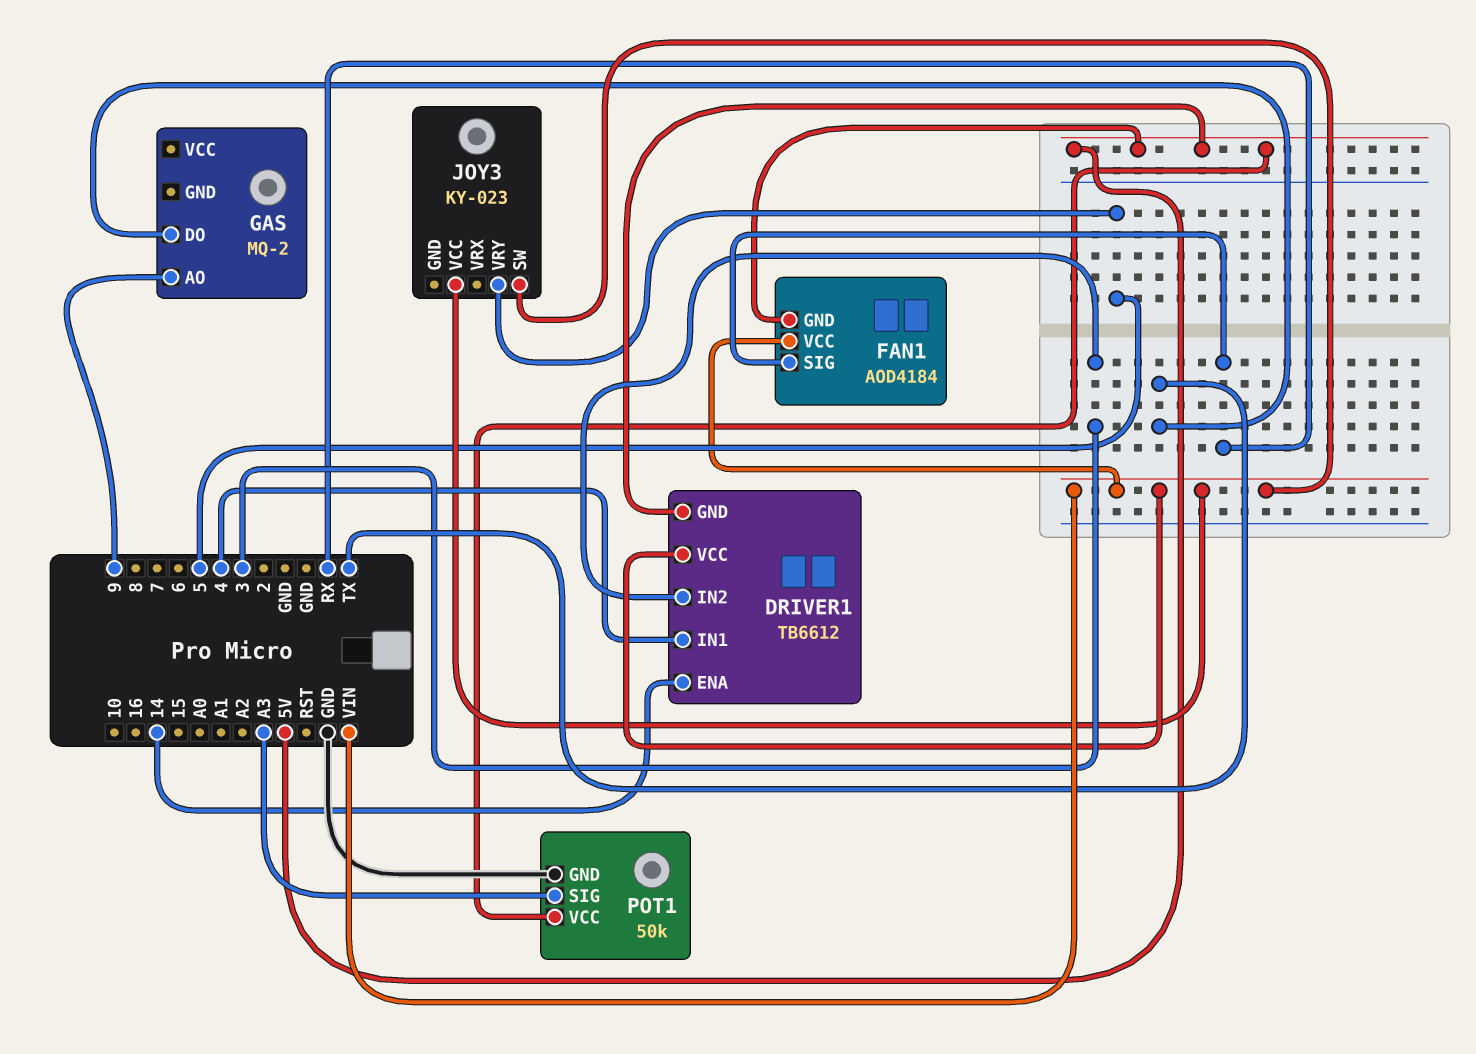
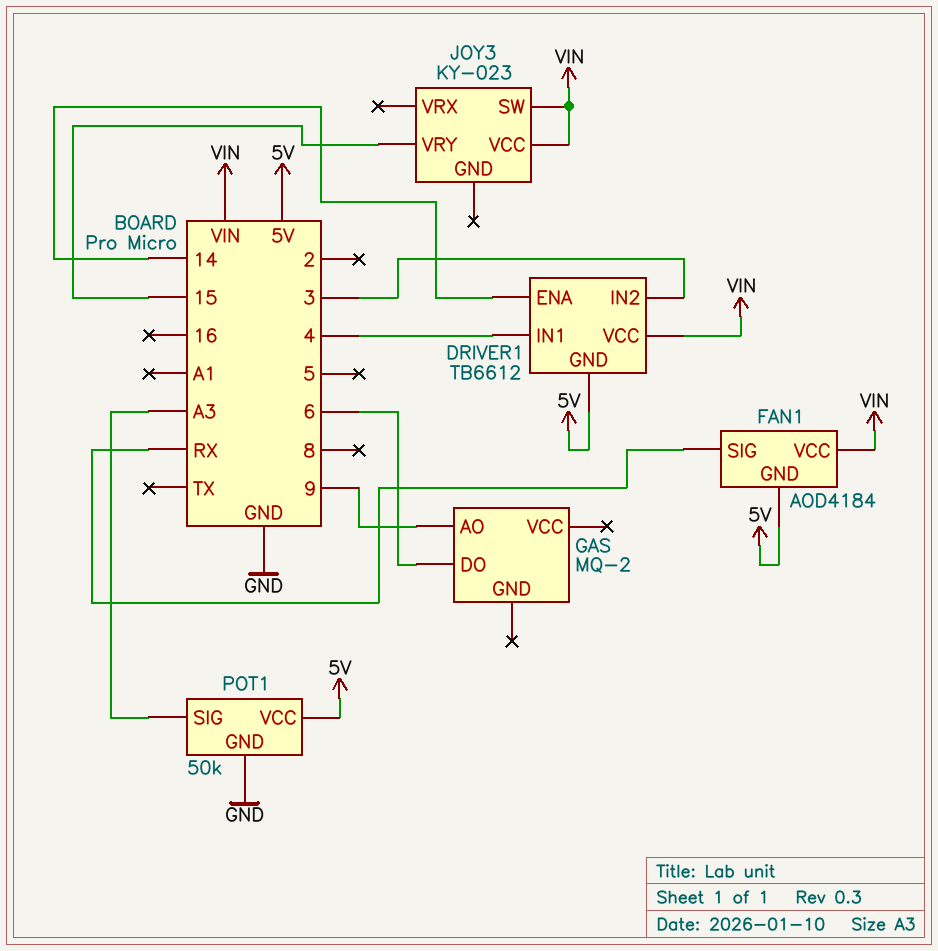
GAS pin DO: TX -> 6
JOY3 pin VRY: 5 -> 15

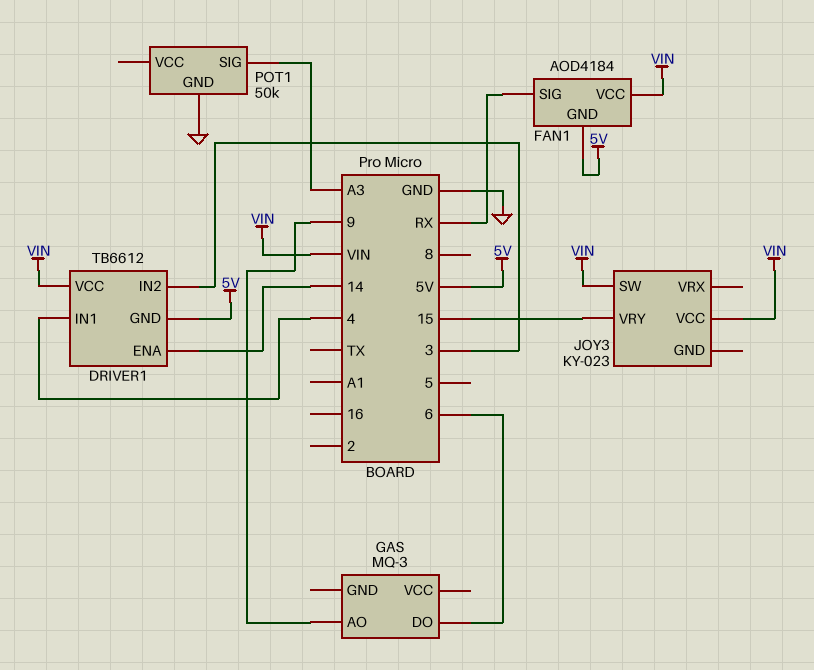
GAS: MQ-2 -> MQ-3
POT1 pin VCC: 5V -> none

